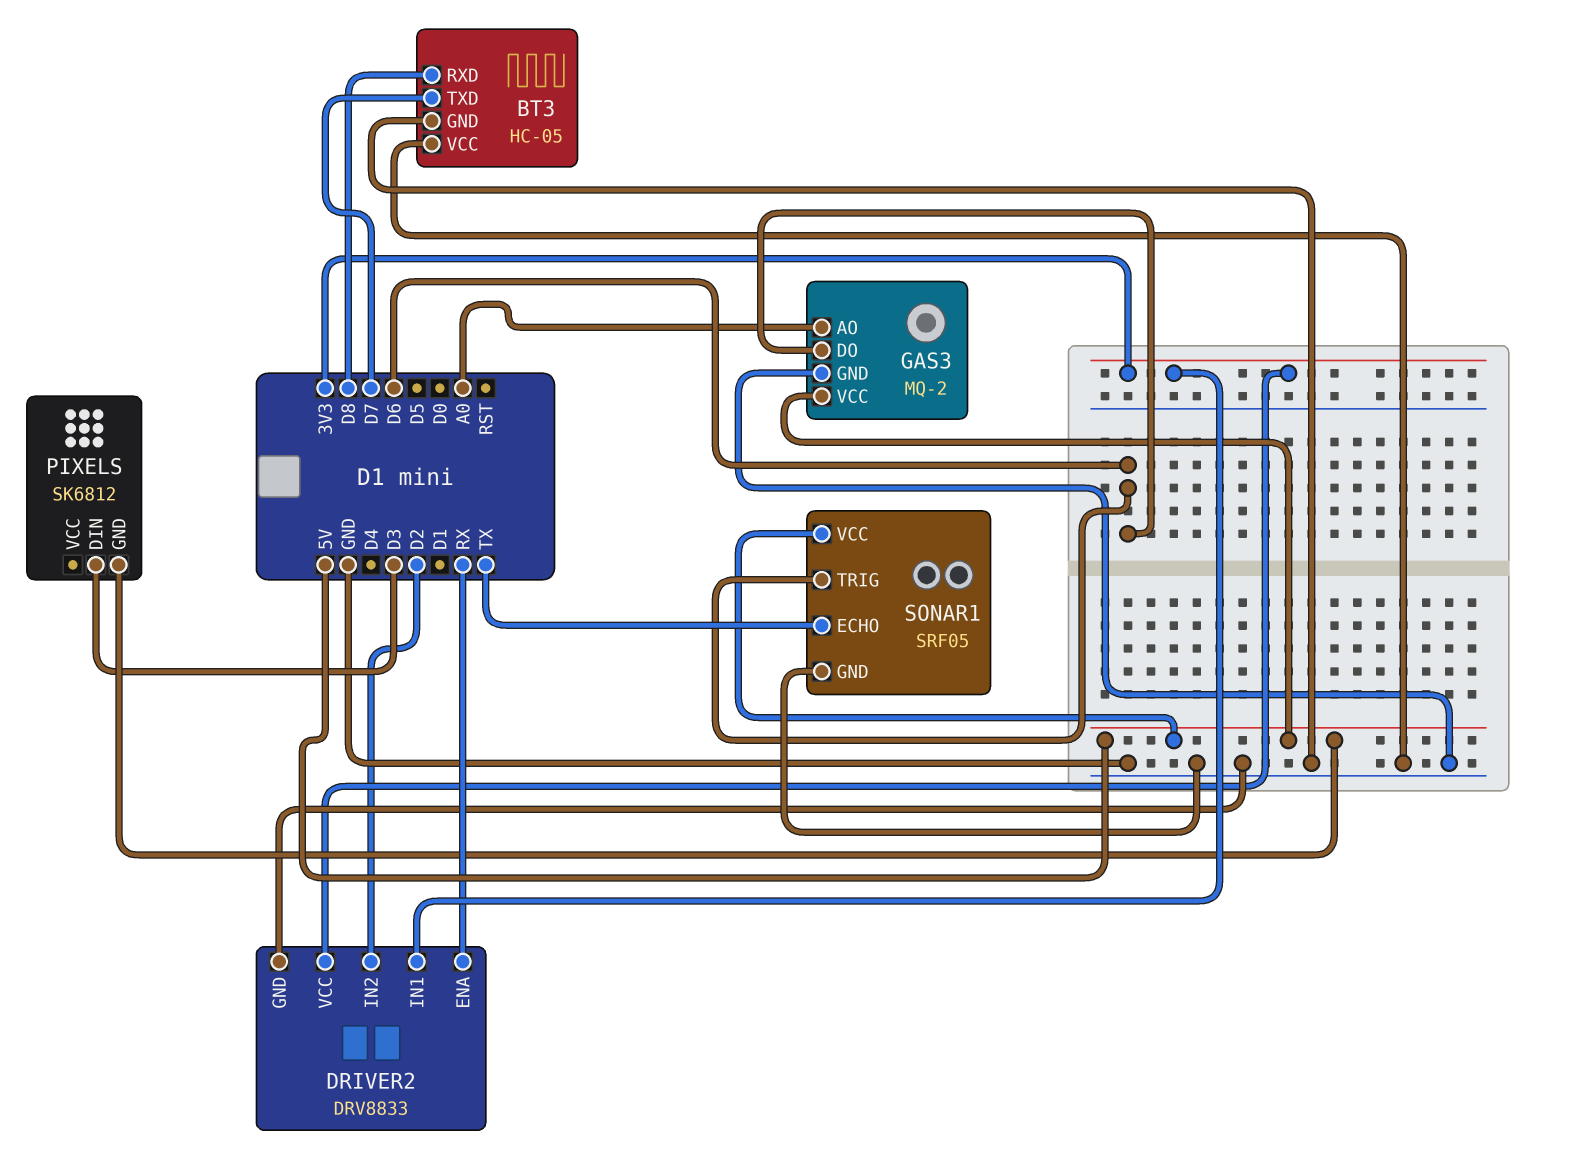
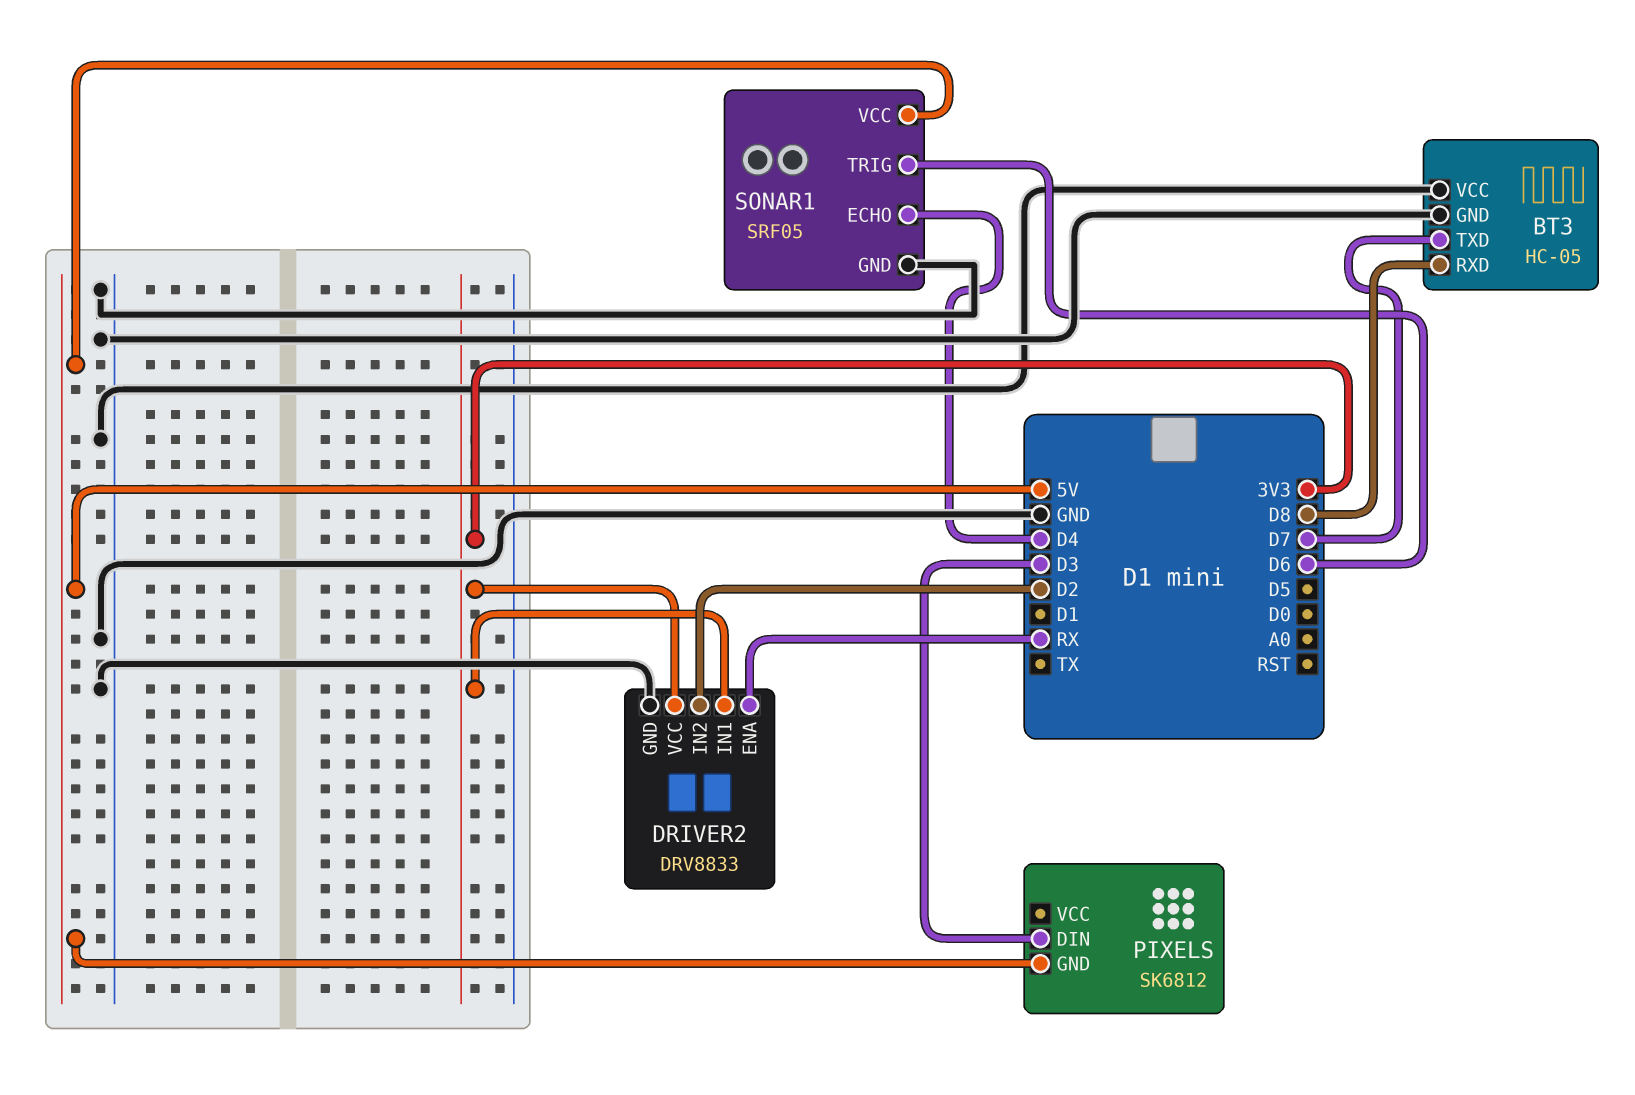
GAS3: MQ-2 -> none
GAS3 pin AO: A0 -> none
GAS3 pin DO: D6 -> none
GAS3 pin GND: GND -> none
GAS3 pin VCC: 5V -> none
SONAR1 pin ECHO: TX -> D4

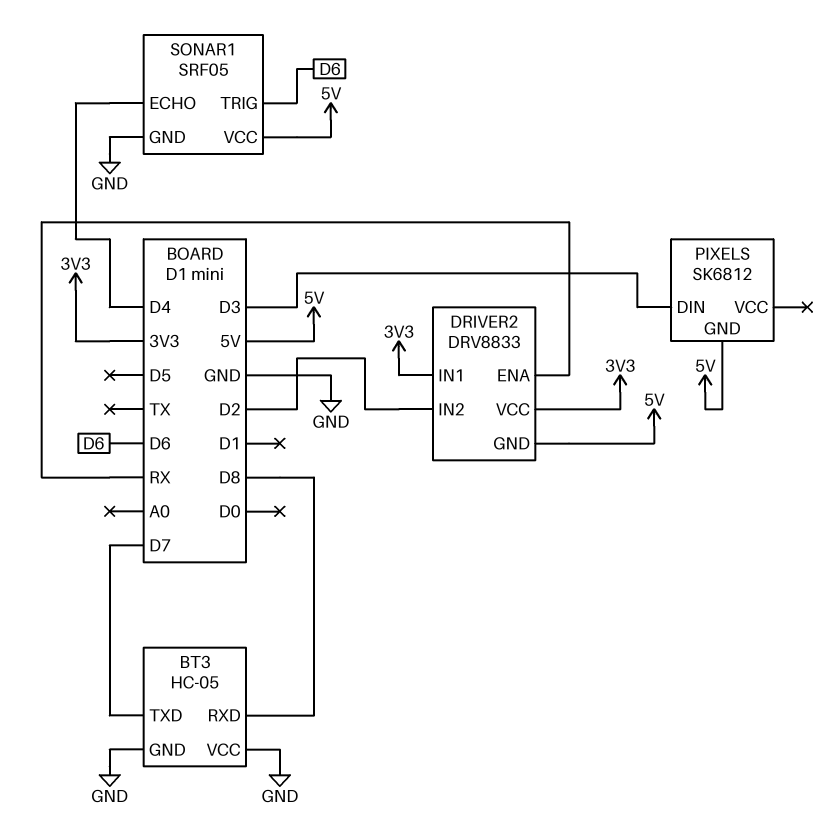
DRIVER2 pin GND: GND -> 5V

